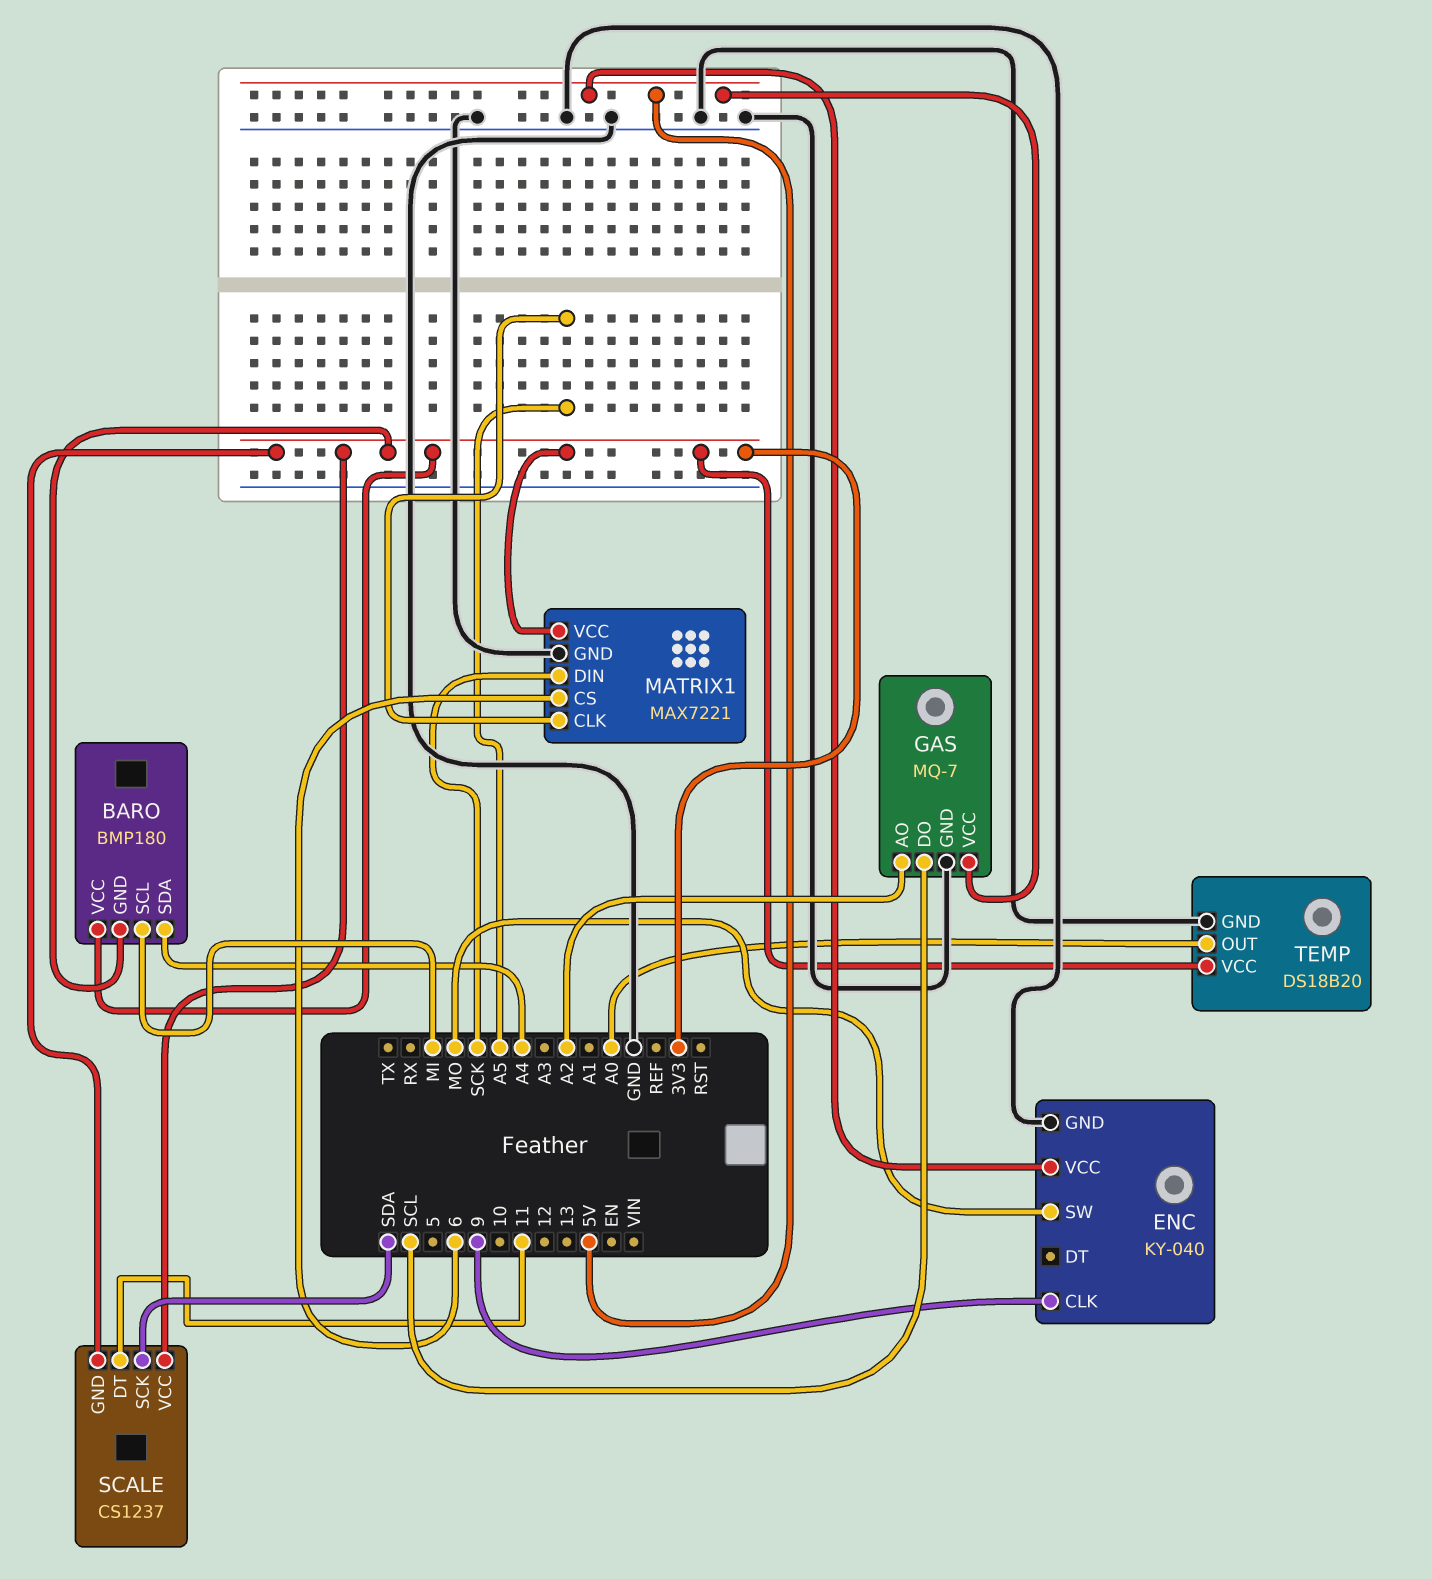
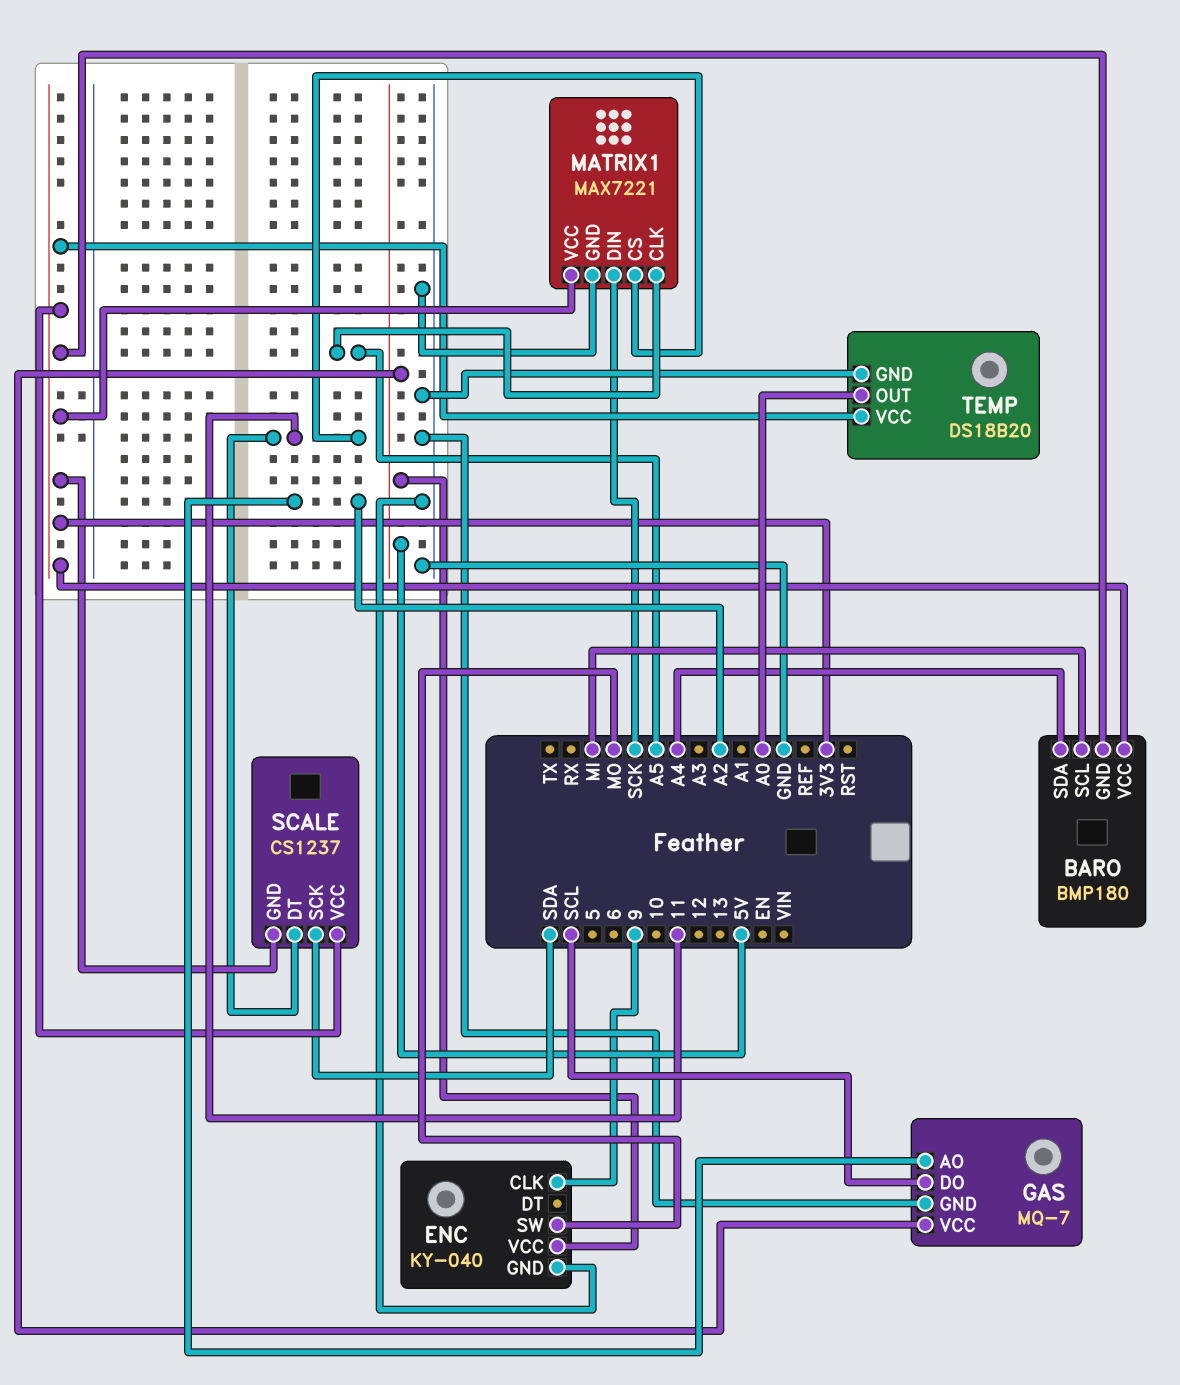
MATRIX1 pin CS: 6 -> 11

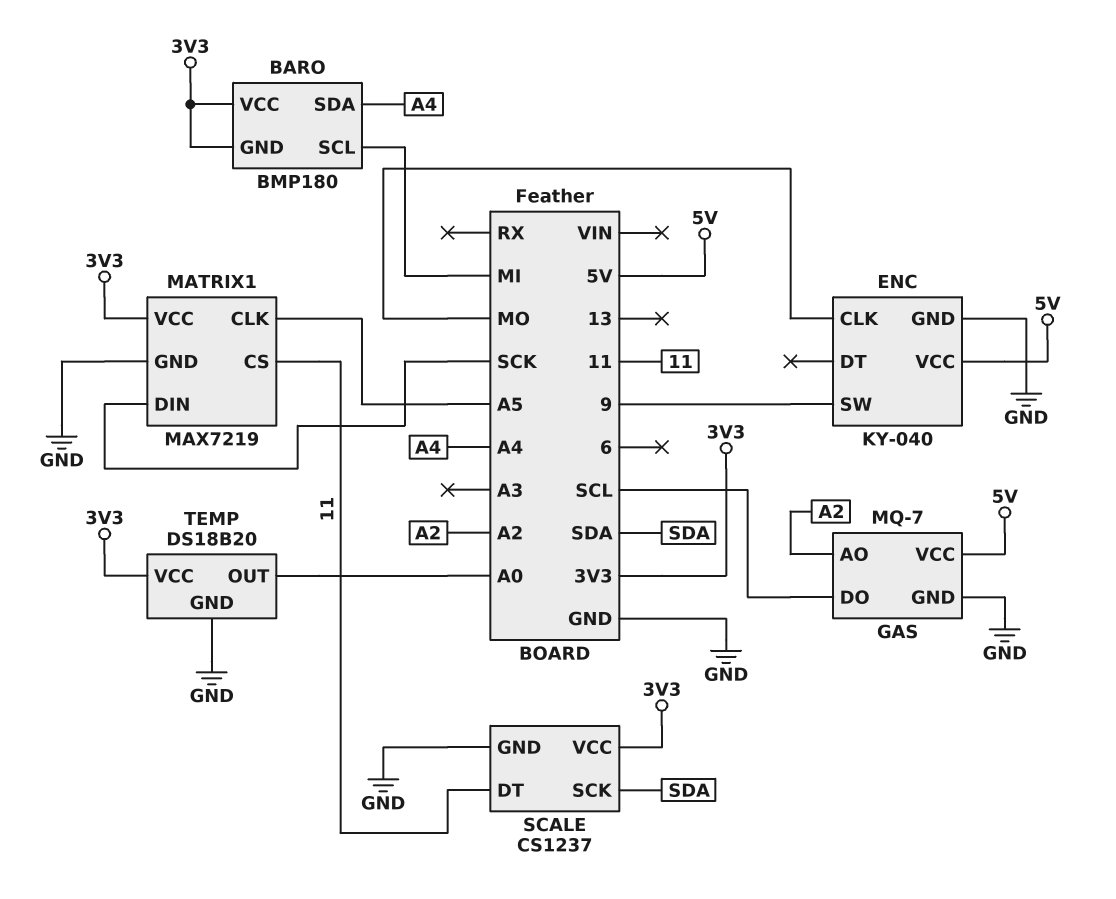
ENC pin CLK: 9 -> MO
ENC pin SW: MO -> 9
MATRIX1: MAX7221 -> MAX7219
SCALE pin GND: 3V3 -> GND

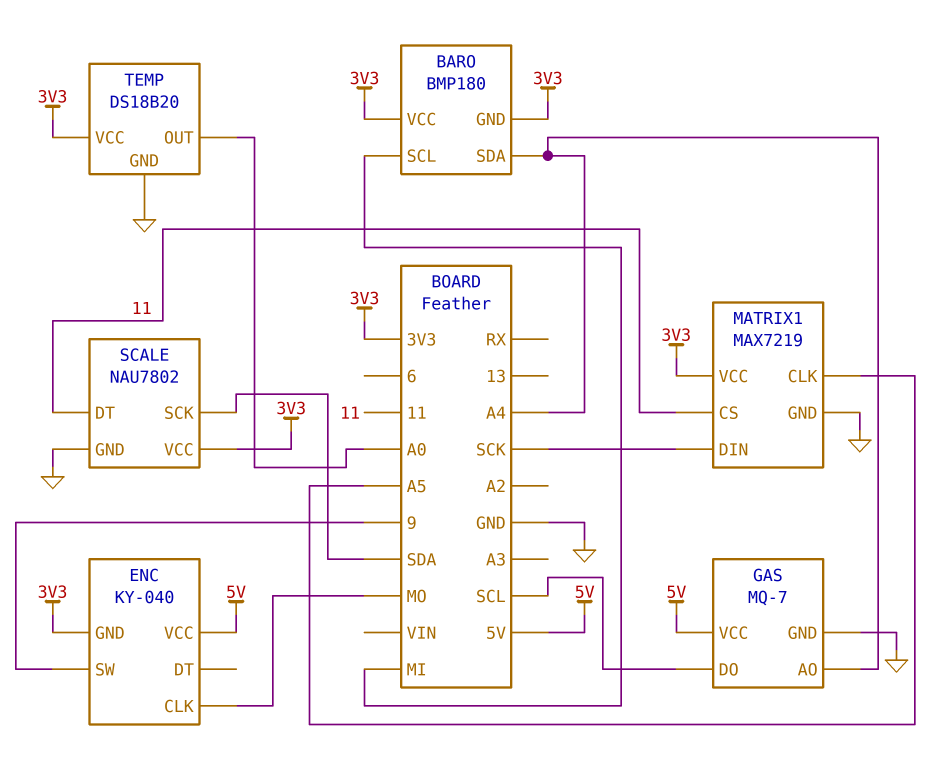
ENC pin GND: GND -> 3V3
GAS pin AO: A2 -> A4
SCALE: CS1237 -> NAU7802

